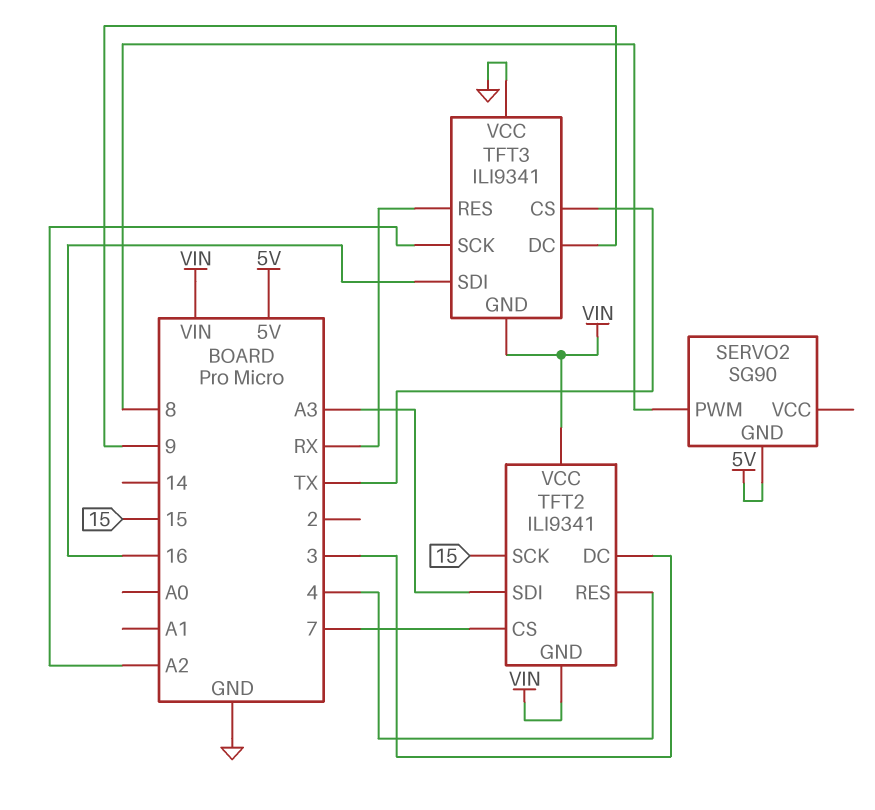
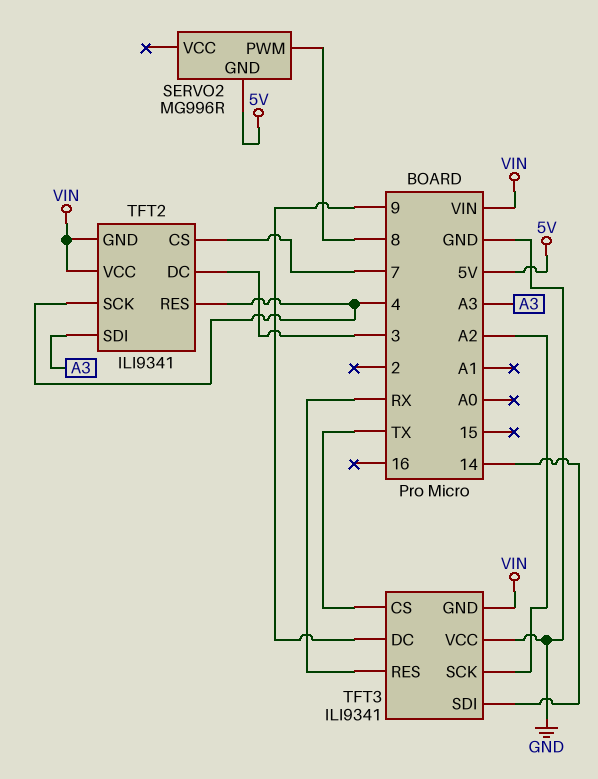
SERVO2: SG90 -> MG996R
TFT2 pin SCK: 15 -> 4
TFT3 pin SDI: 16 -> 14

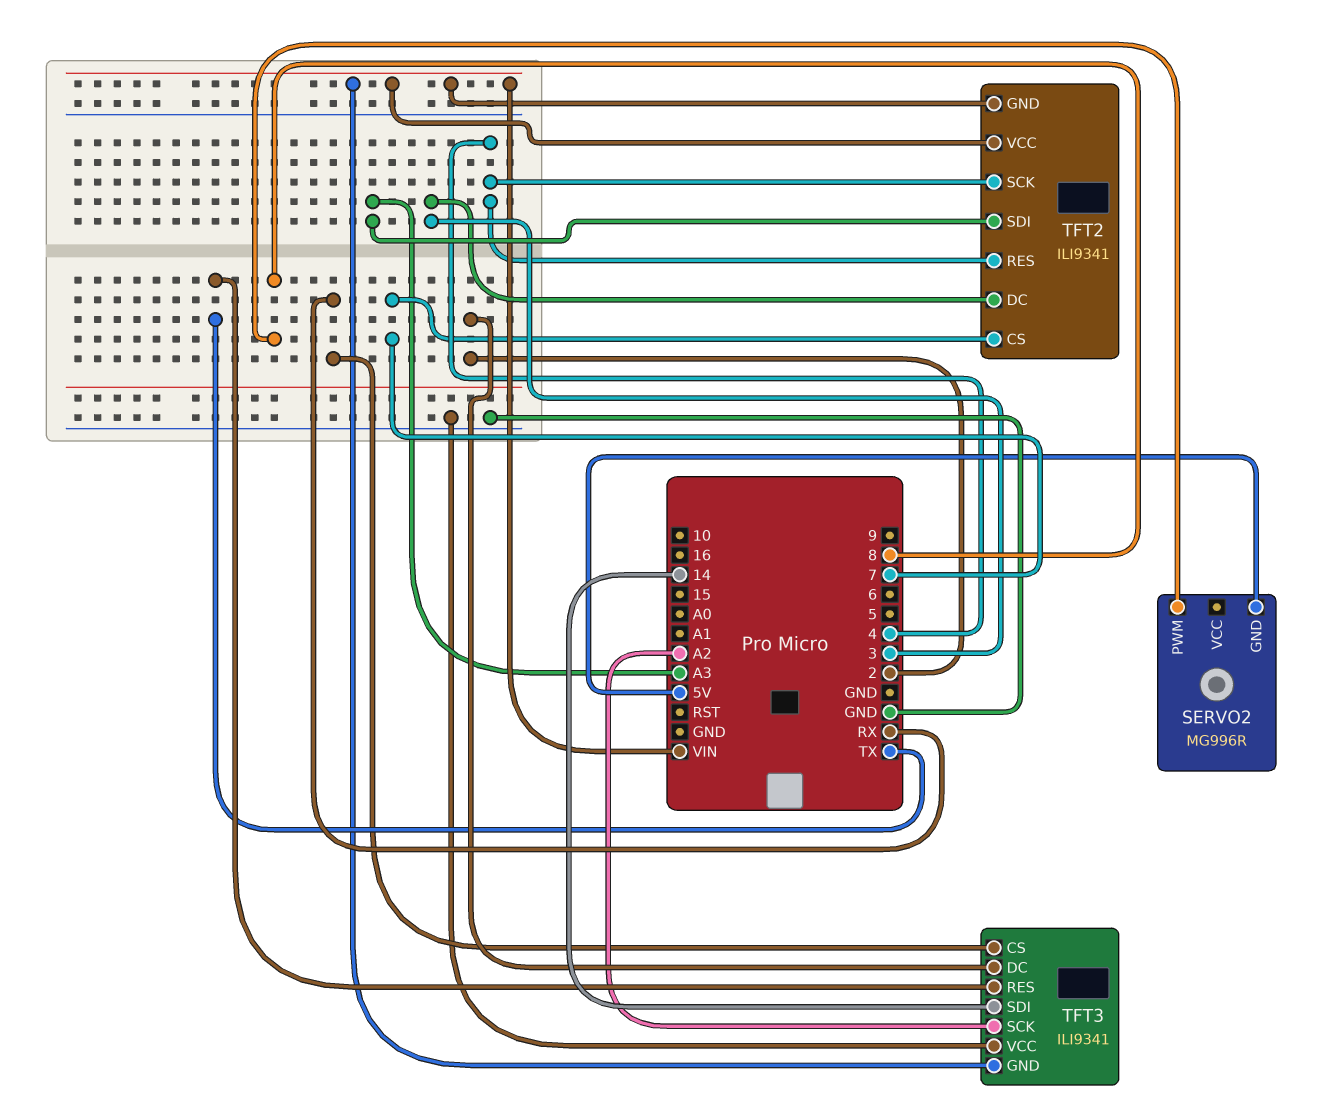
TFT3 pin CS: TX -> RX
TFT3 pin DC: 9 -> 2
TFT3 pin RES: RX -> TX

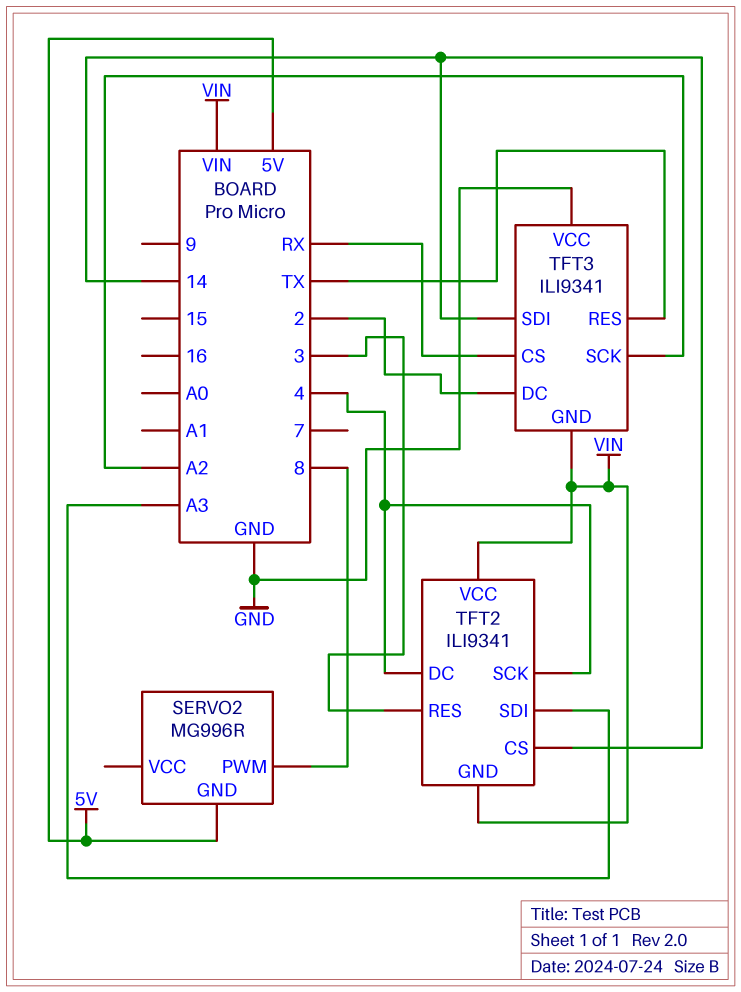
TFT2 pin CS: 7 -> 14
TFT2 pin DC: 3 -> 4
TFT2 pin RES: 4 -> 3

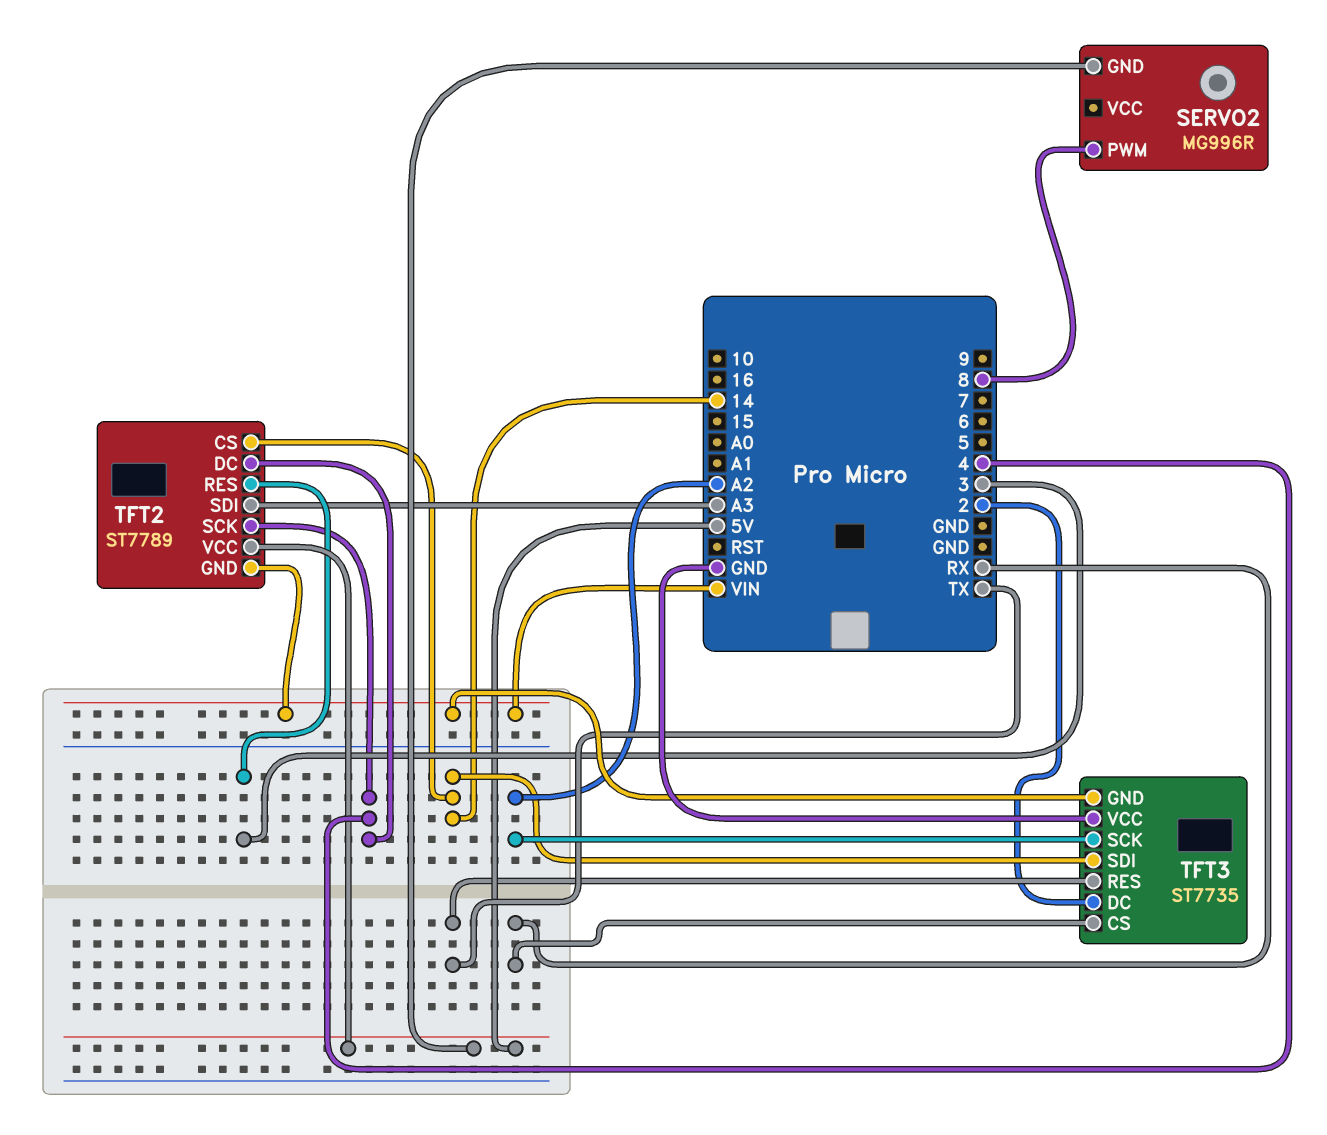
TFT2: ILI9341 -> ST7789
TFT2 pin VCC: VIN -> 5V
TFT3: ILI9341 -> ST7735

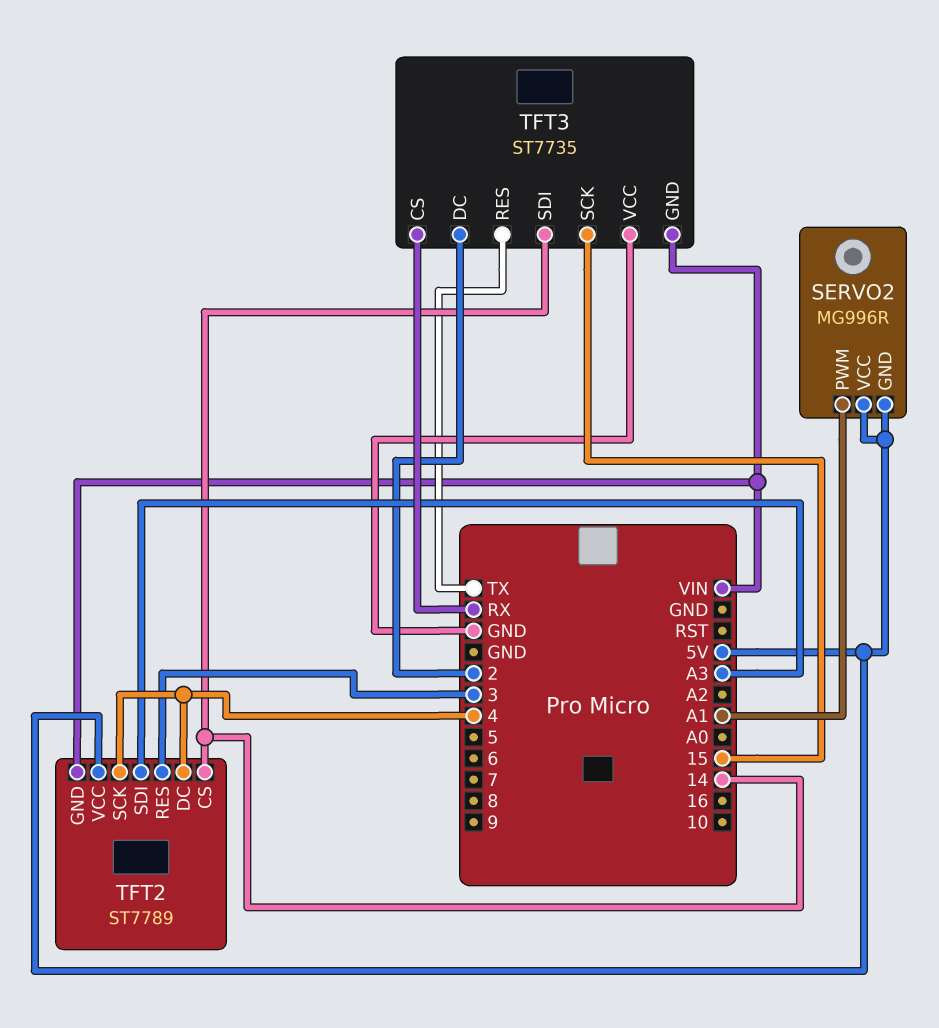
SERVO2 pin PWM: 8 -> A1
SERVO2 pin VCC: none -> 5V
TFT3 pin SCK: A2 -> 15

